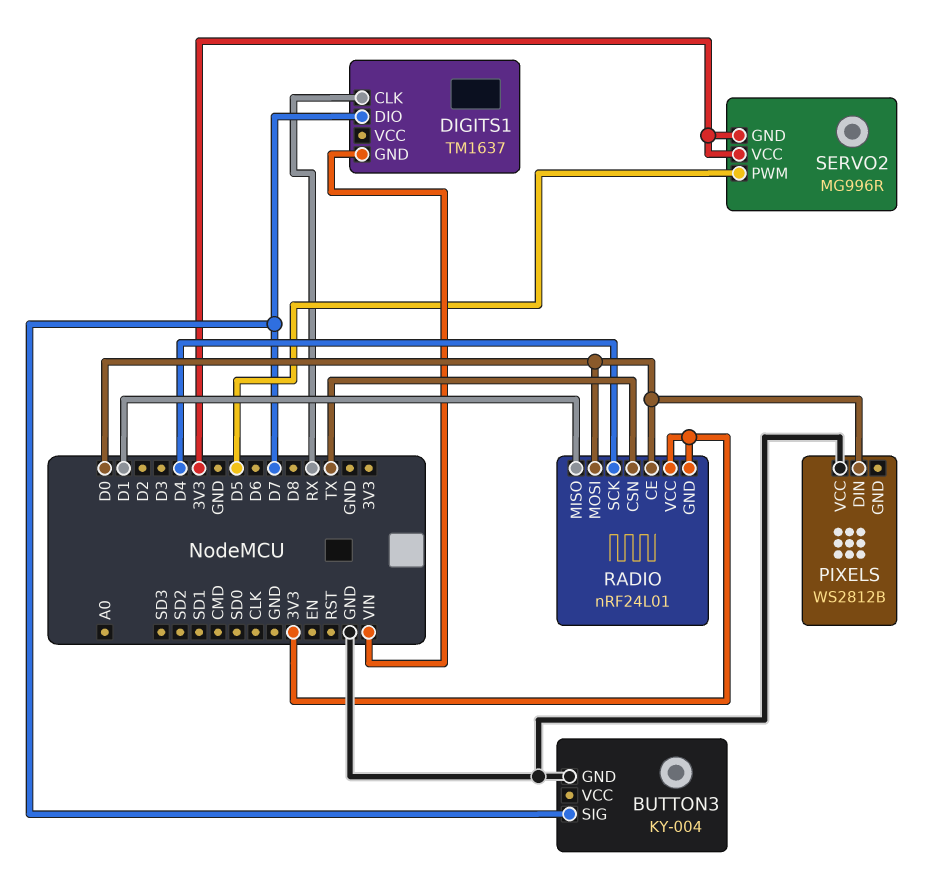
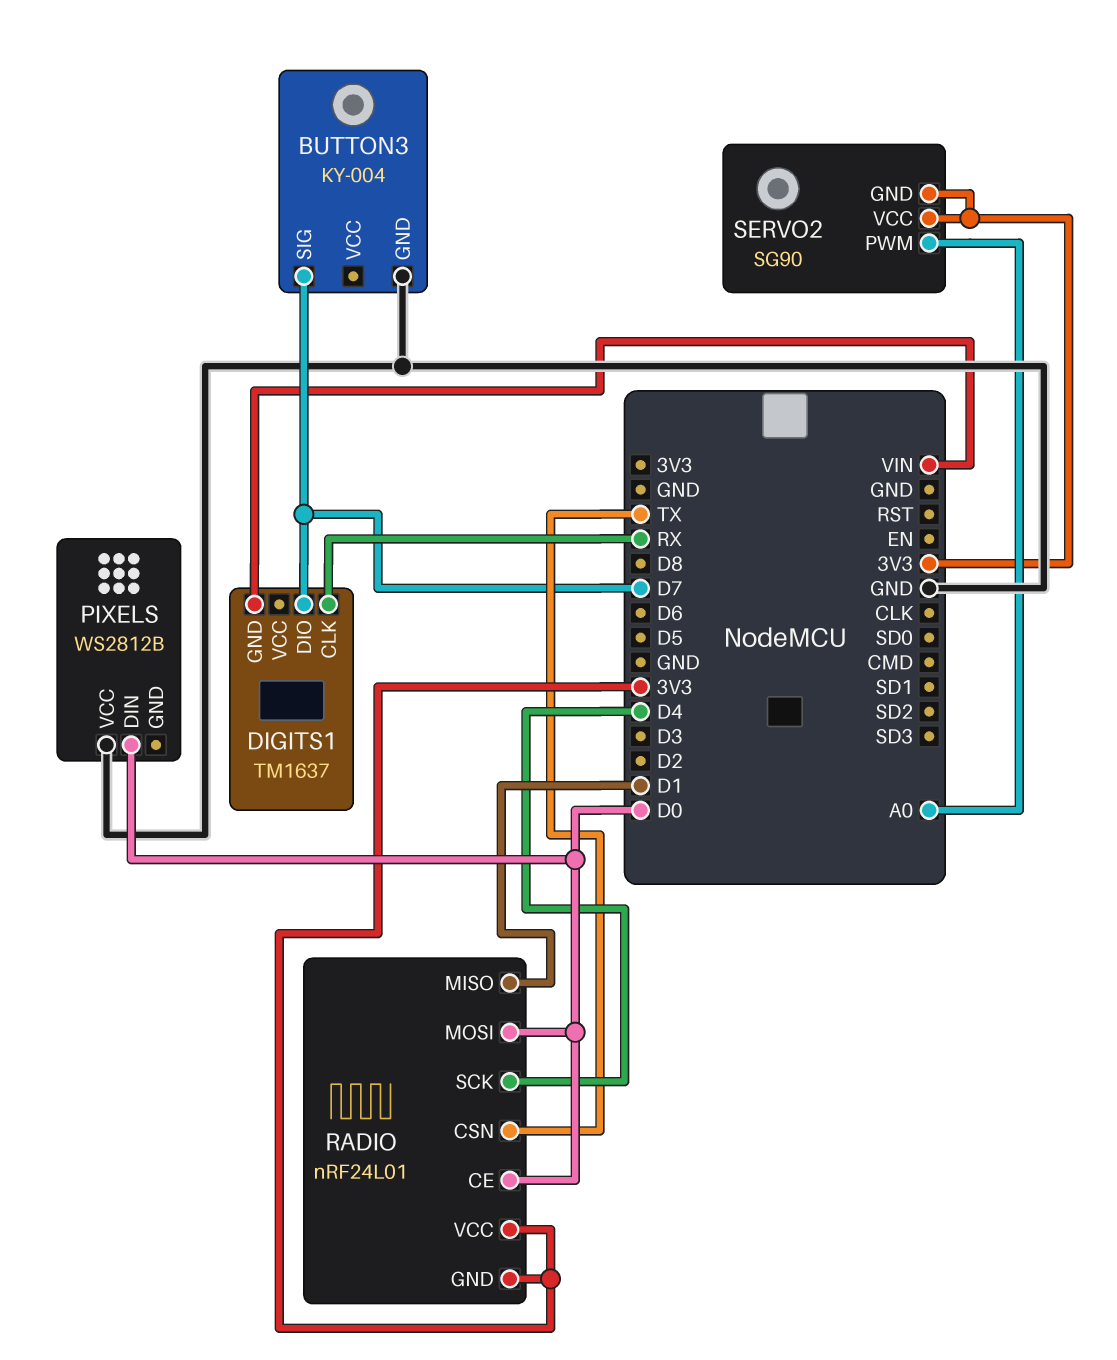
SERVO2: MG996R -> SG90
SERVO2 pin PWM: D5 -> A0

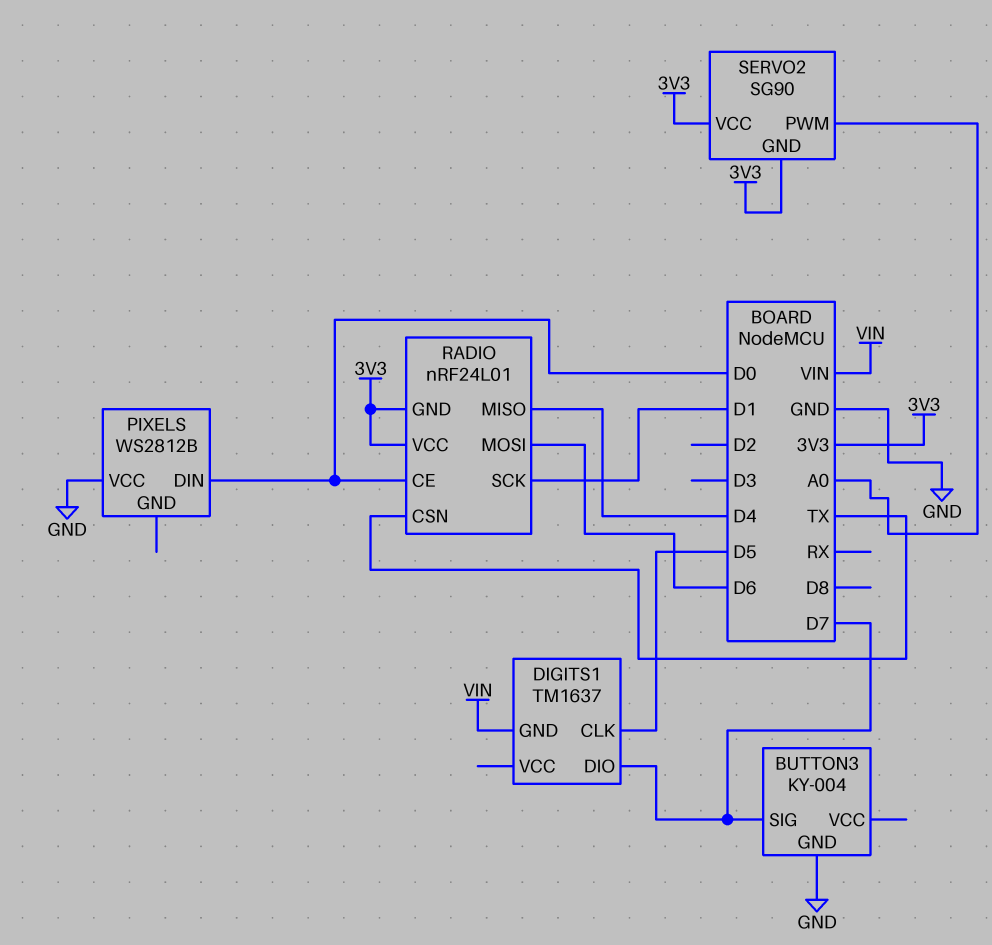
DIGITS1 pin CLK: RX -> D5
RADIO pin MISO: D1 -> D4
RADIO pin MOSI: D0 -> D6
RADIO pin SCK: D4 -> D1

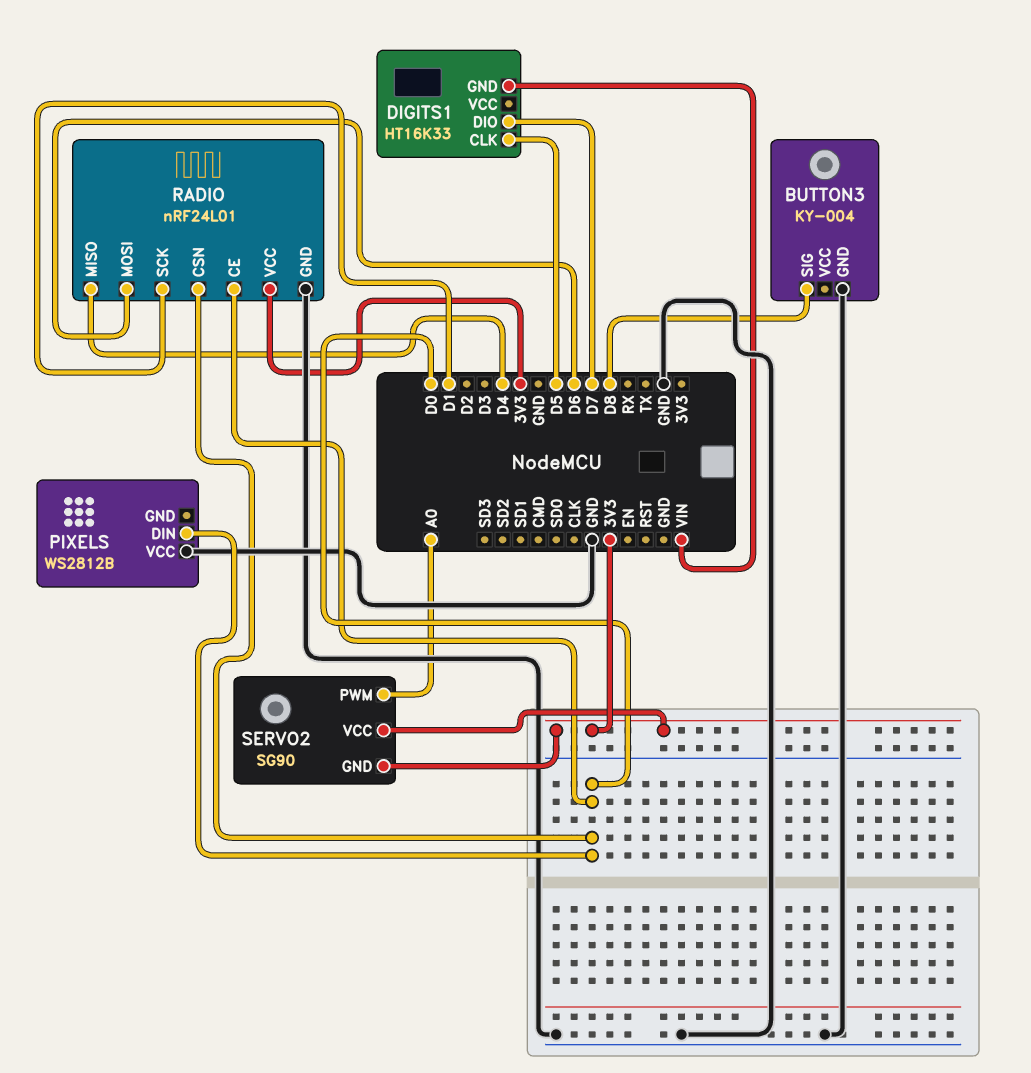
BUTTON3 pin SIG: D7 -> D8
DIGITS1: TM1637 -> HT16K33
RADIO pin CSN: TX -> D0
RADIO pin GND: 3V3 -> GND

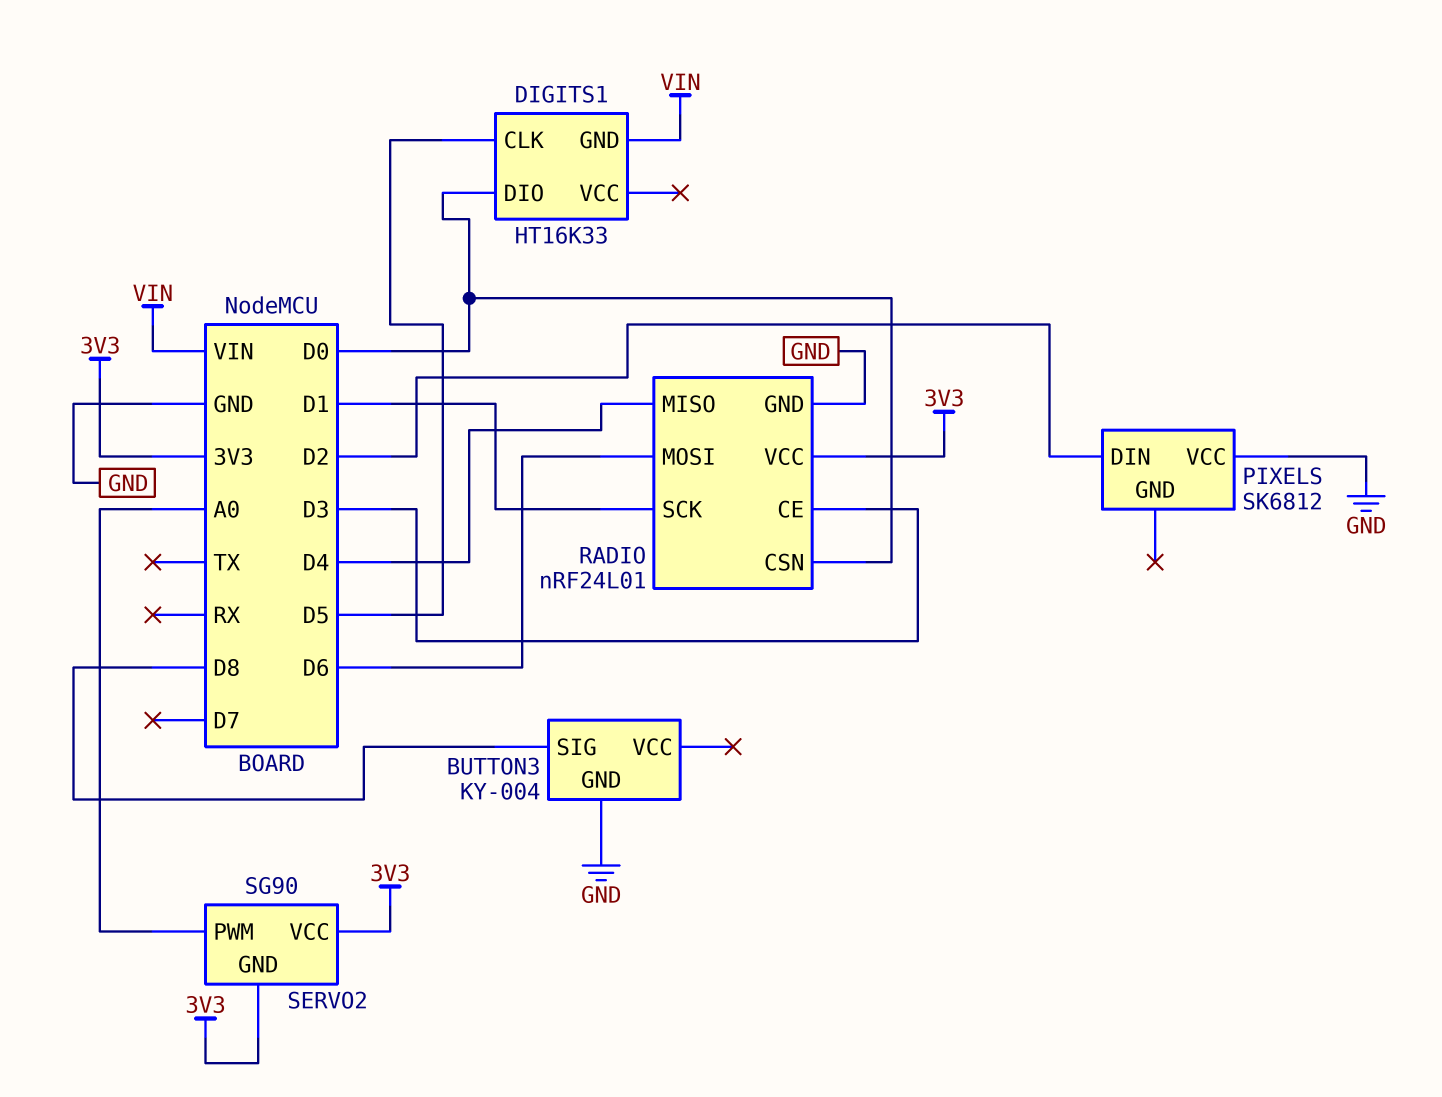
DIGITS1 pin DIO: D7 -> D0
PIXELS: WS2812B -> SK6812
PIXELS pin DIN: D0 -> D2
RADIO pin CE: D0 -> D3

